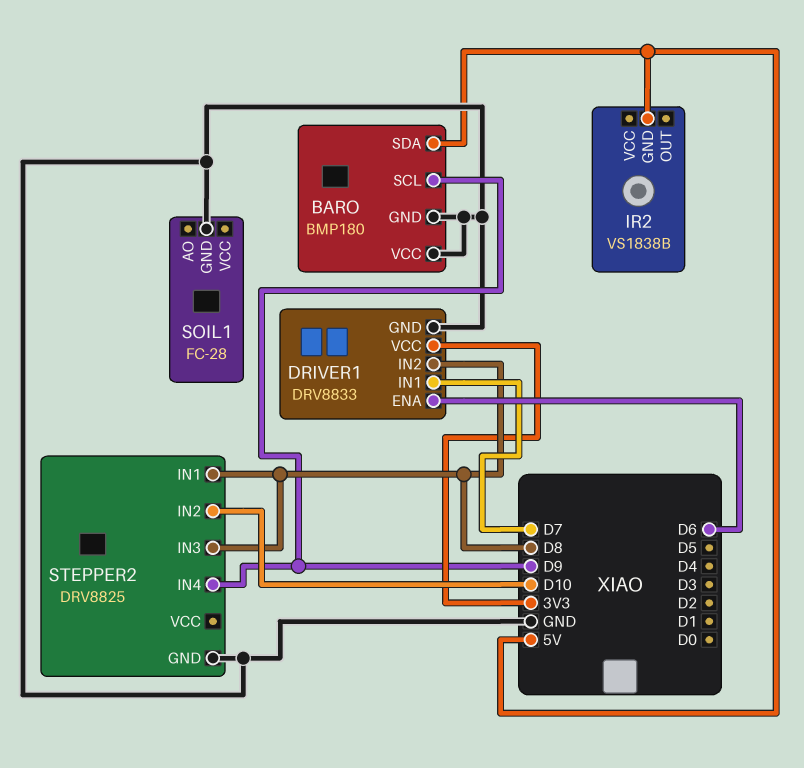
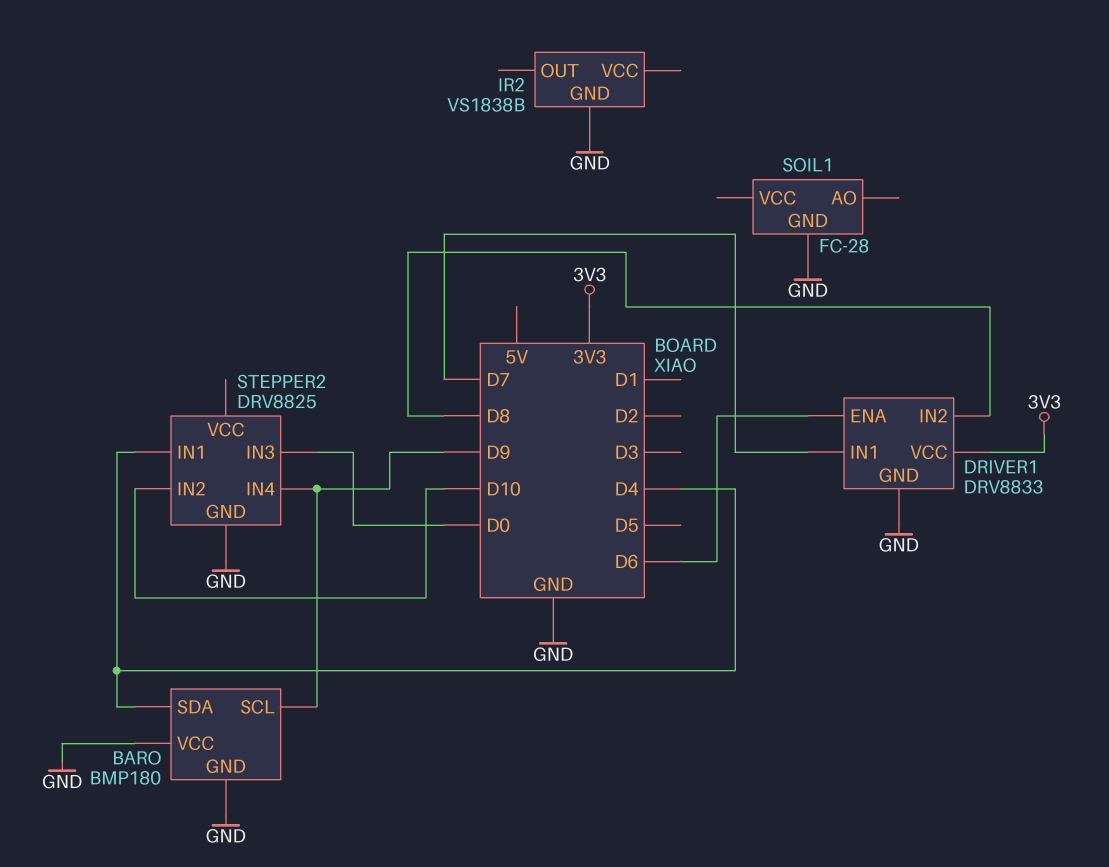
BARO pin SDA: 5V -> D4
IR2 pin GND: 5V -> GND
STEPPER2 pin IN1: D8 -> D4
STEPPER2 pin IN3: D8 -> D0

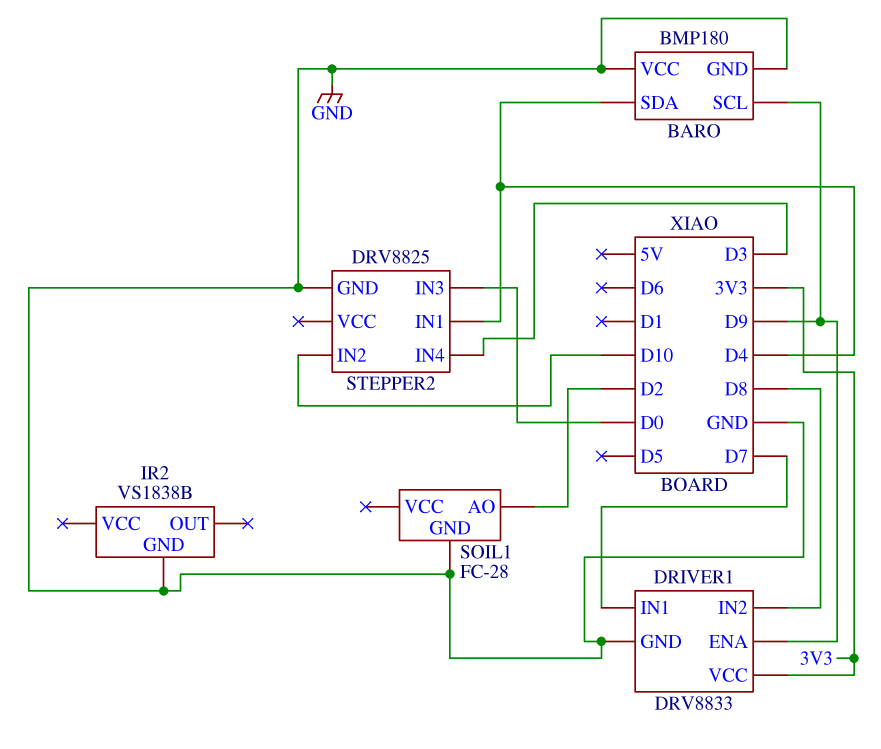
DRIVER1 pin ENA: D6 -> D9
SOIL1 pin AO: none -> D2
STEPPER2 pin IN4: D9 -> D3

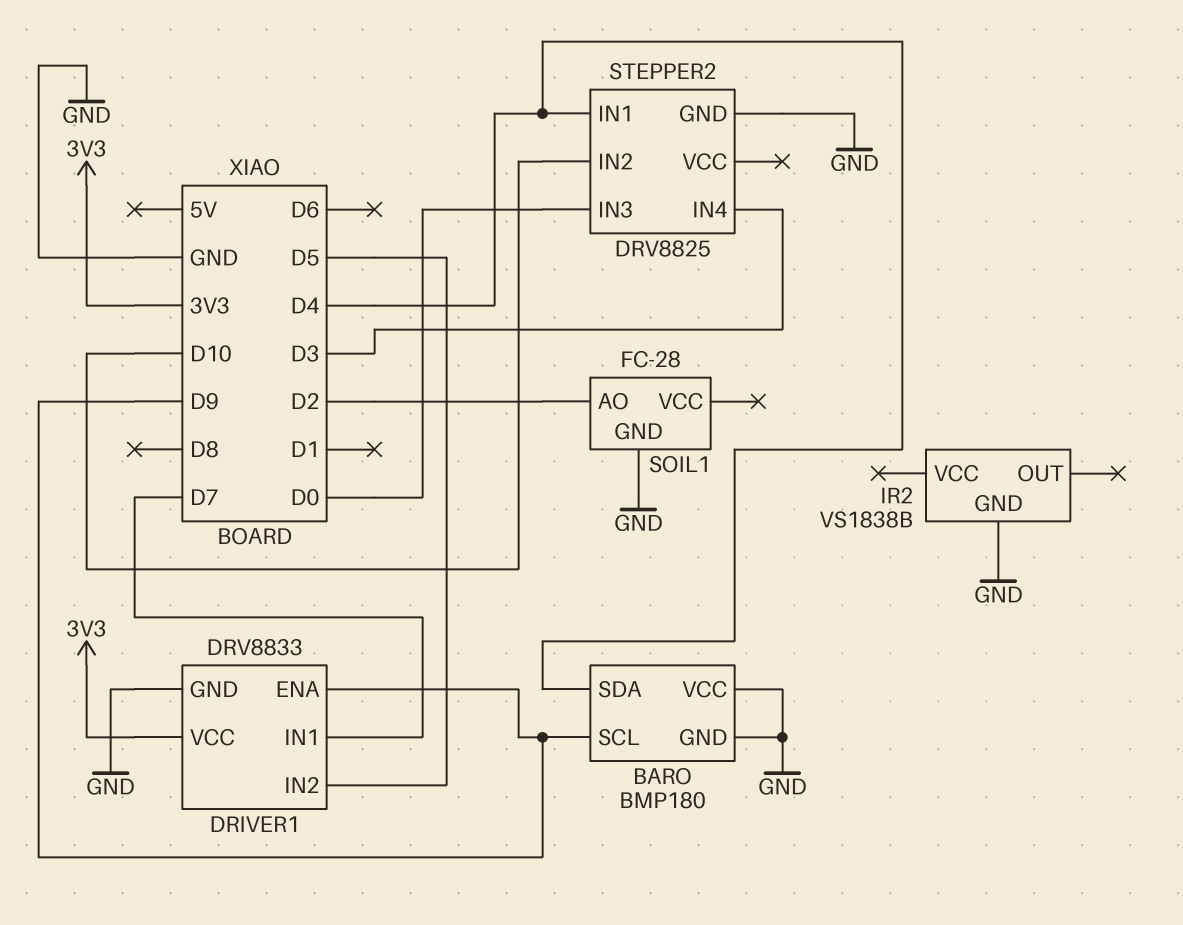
DRIVER1 pin IN2: D8 -> D5

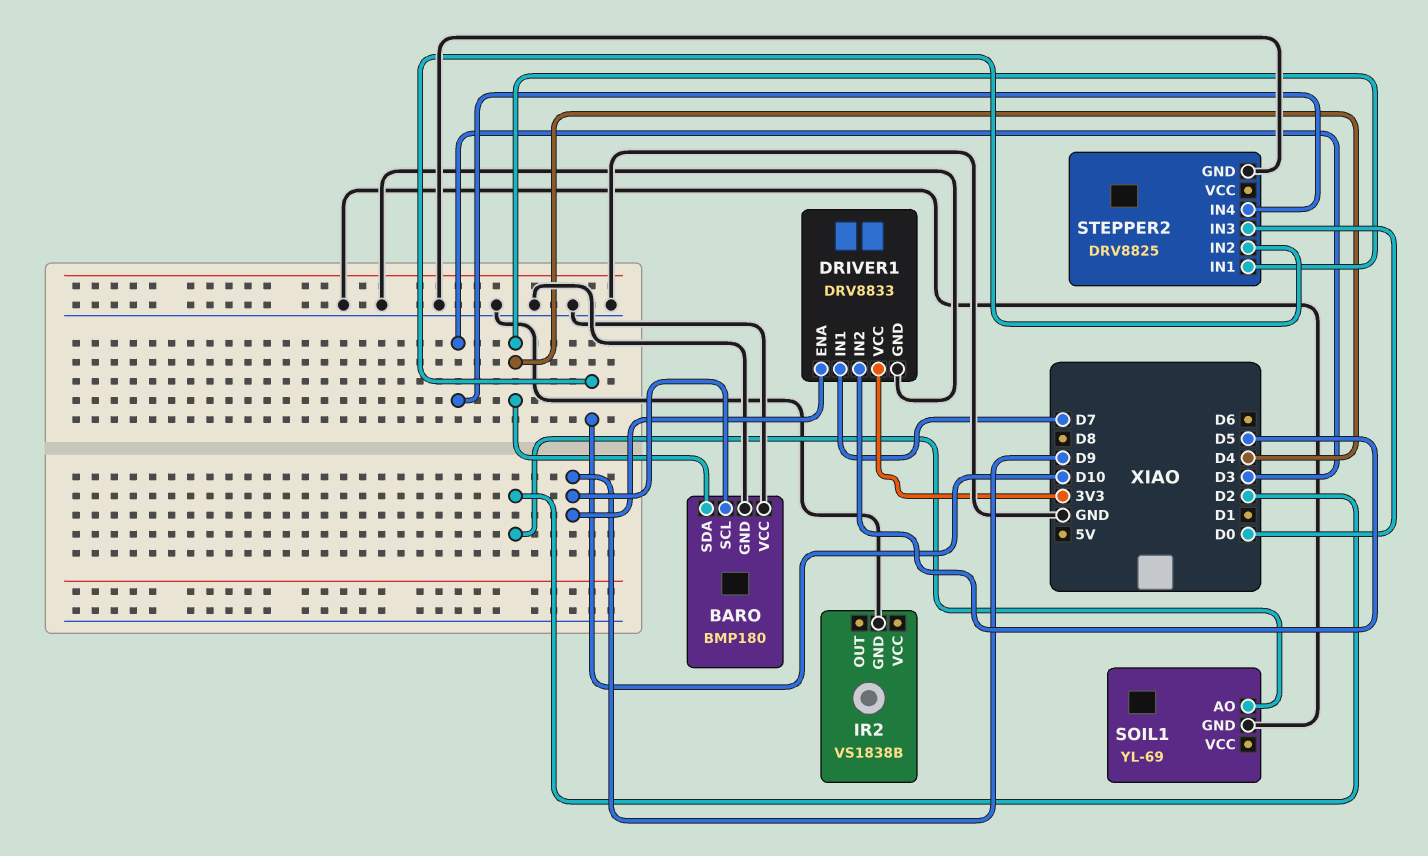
SOIL1: FC-28 -> YL-69

